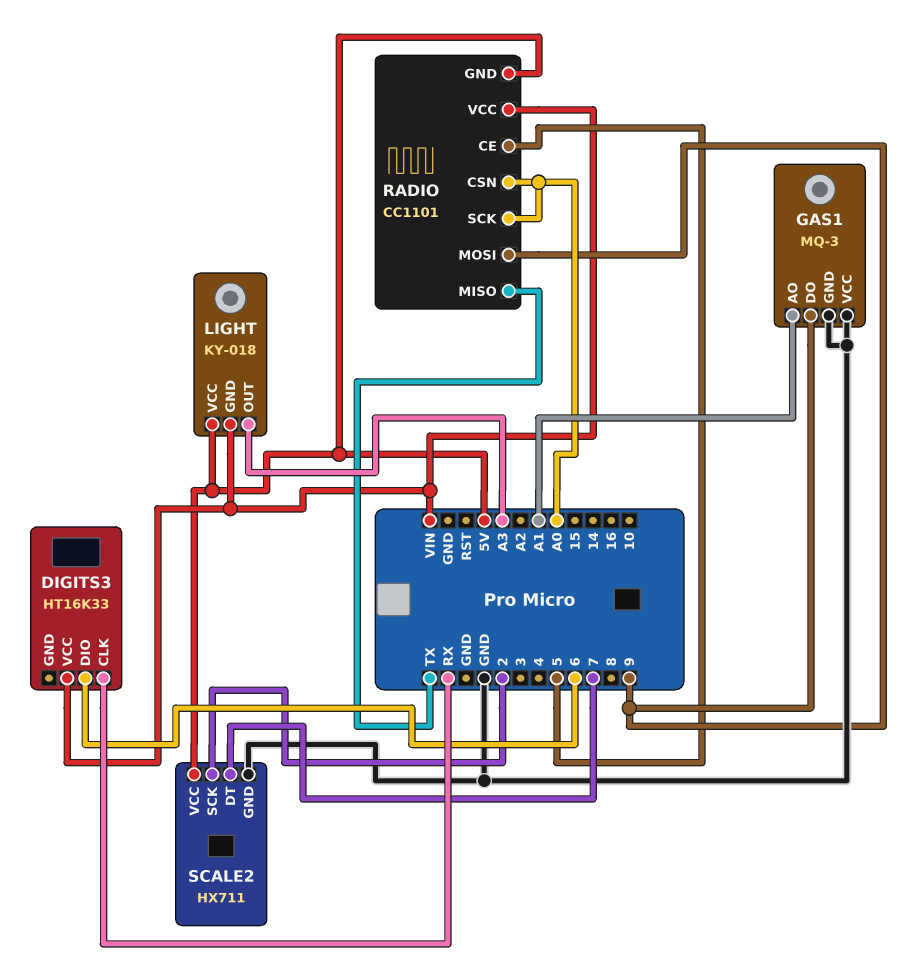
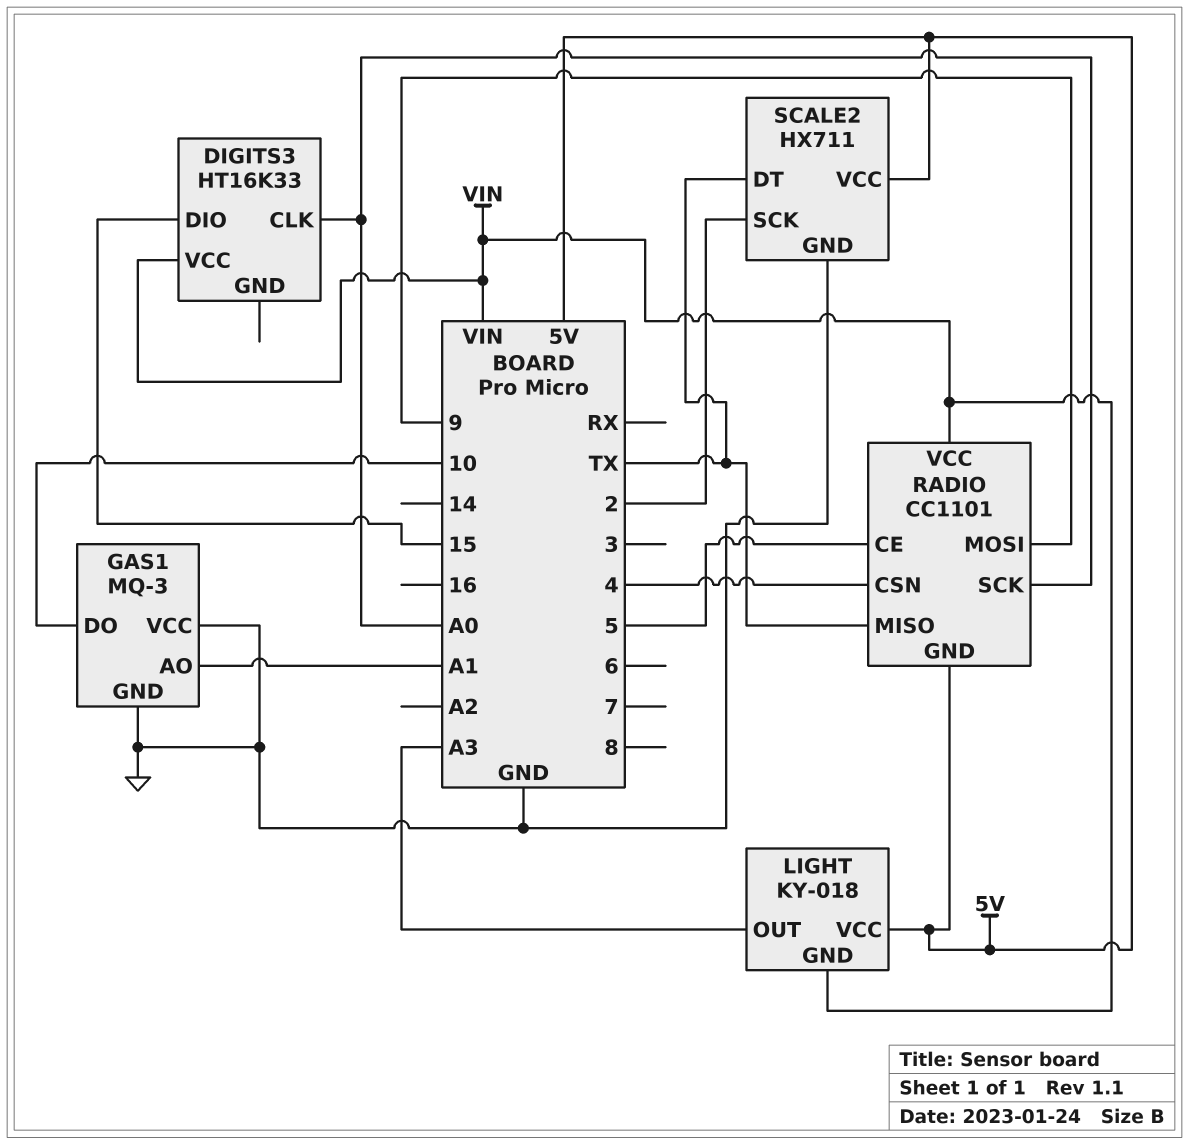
DIGITS3 pin CLK: RX -> A0
DIGITS3 pin DIO: 6 -> 15
GAS1 pin DO: 9 -> 10
RADIO pin CSN: A0 -> 4
SCALE2 pin DT: 7 -> TX

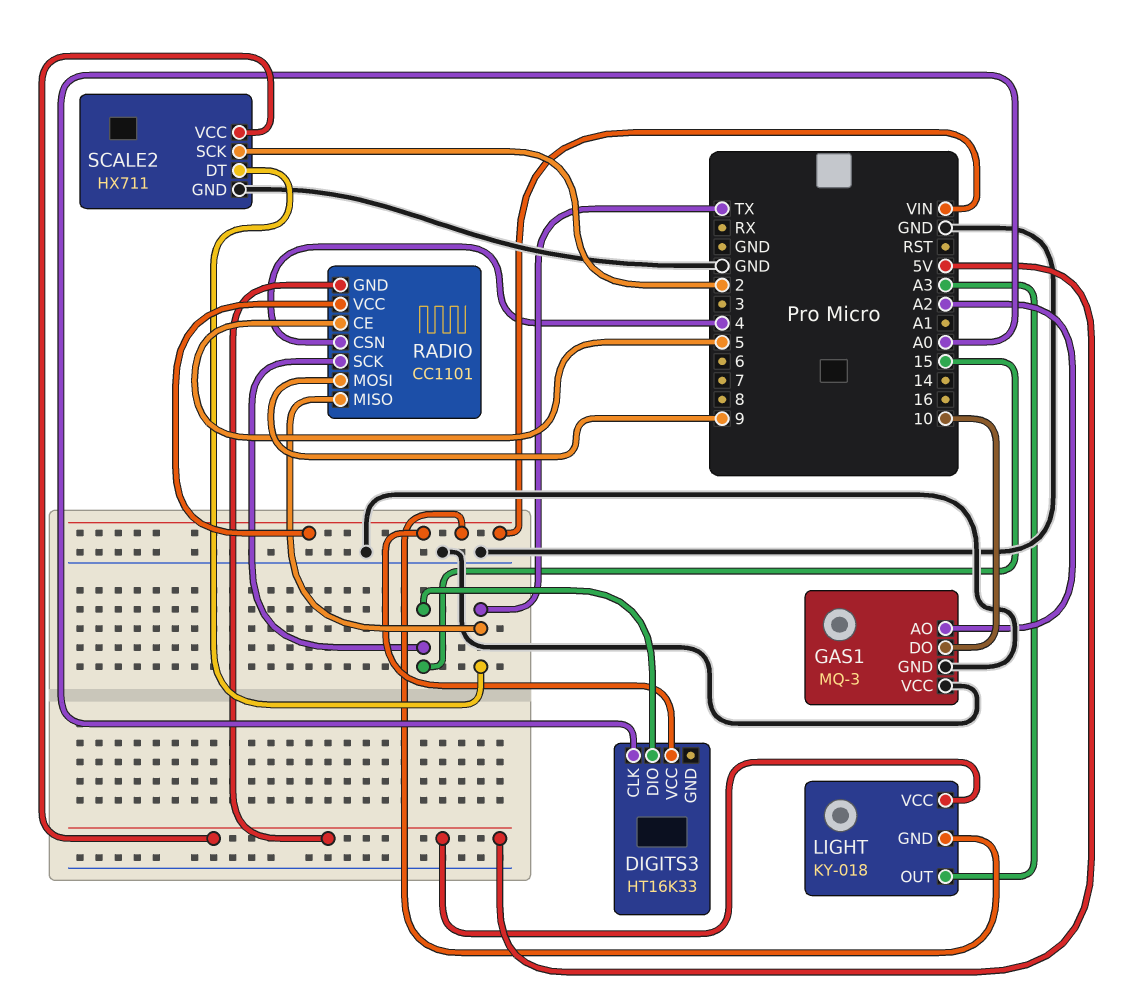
GAS1 pin AO: A1 -> A2
RADIO pin SCK: A0 -> 15

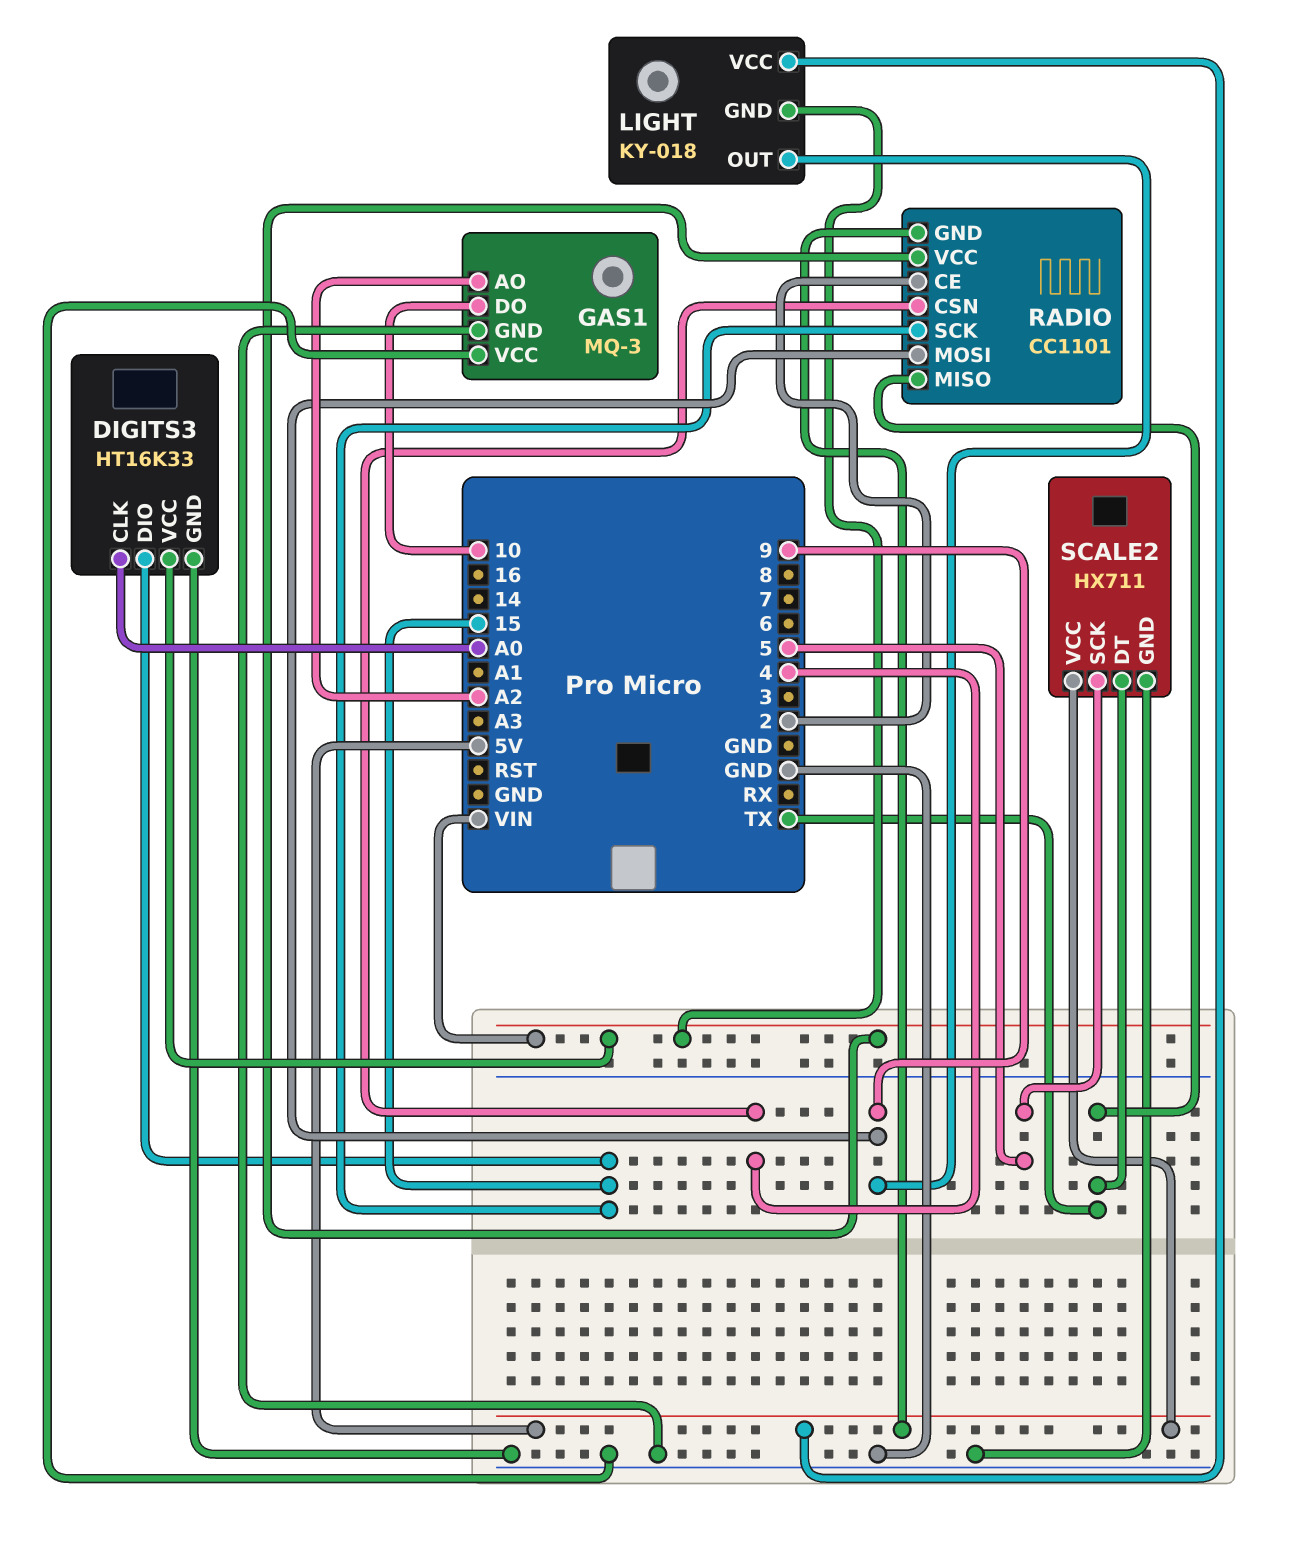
DIGITS3 pin GND: none -> GND
LIGHT pin OUT: A3 -> 9
RADIO pin CE: 5 -> 2
SCALE2 pin SCK: 2 -> 5

